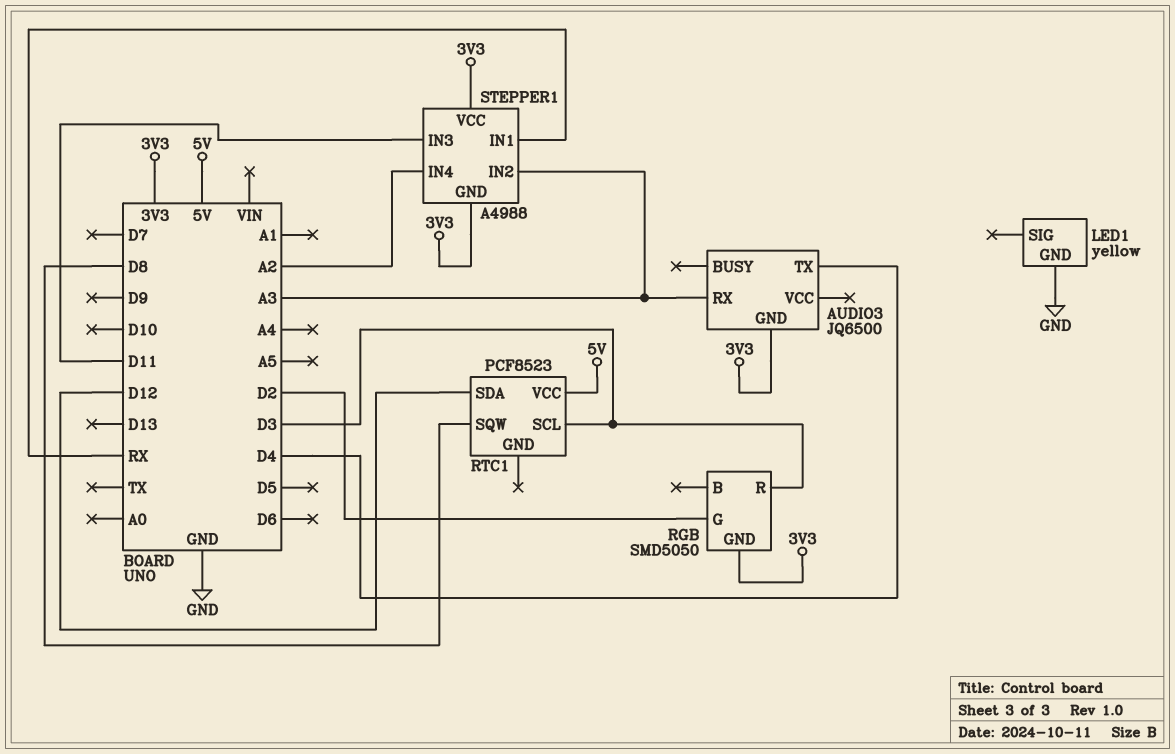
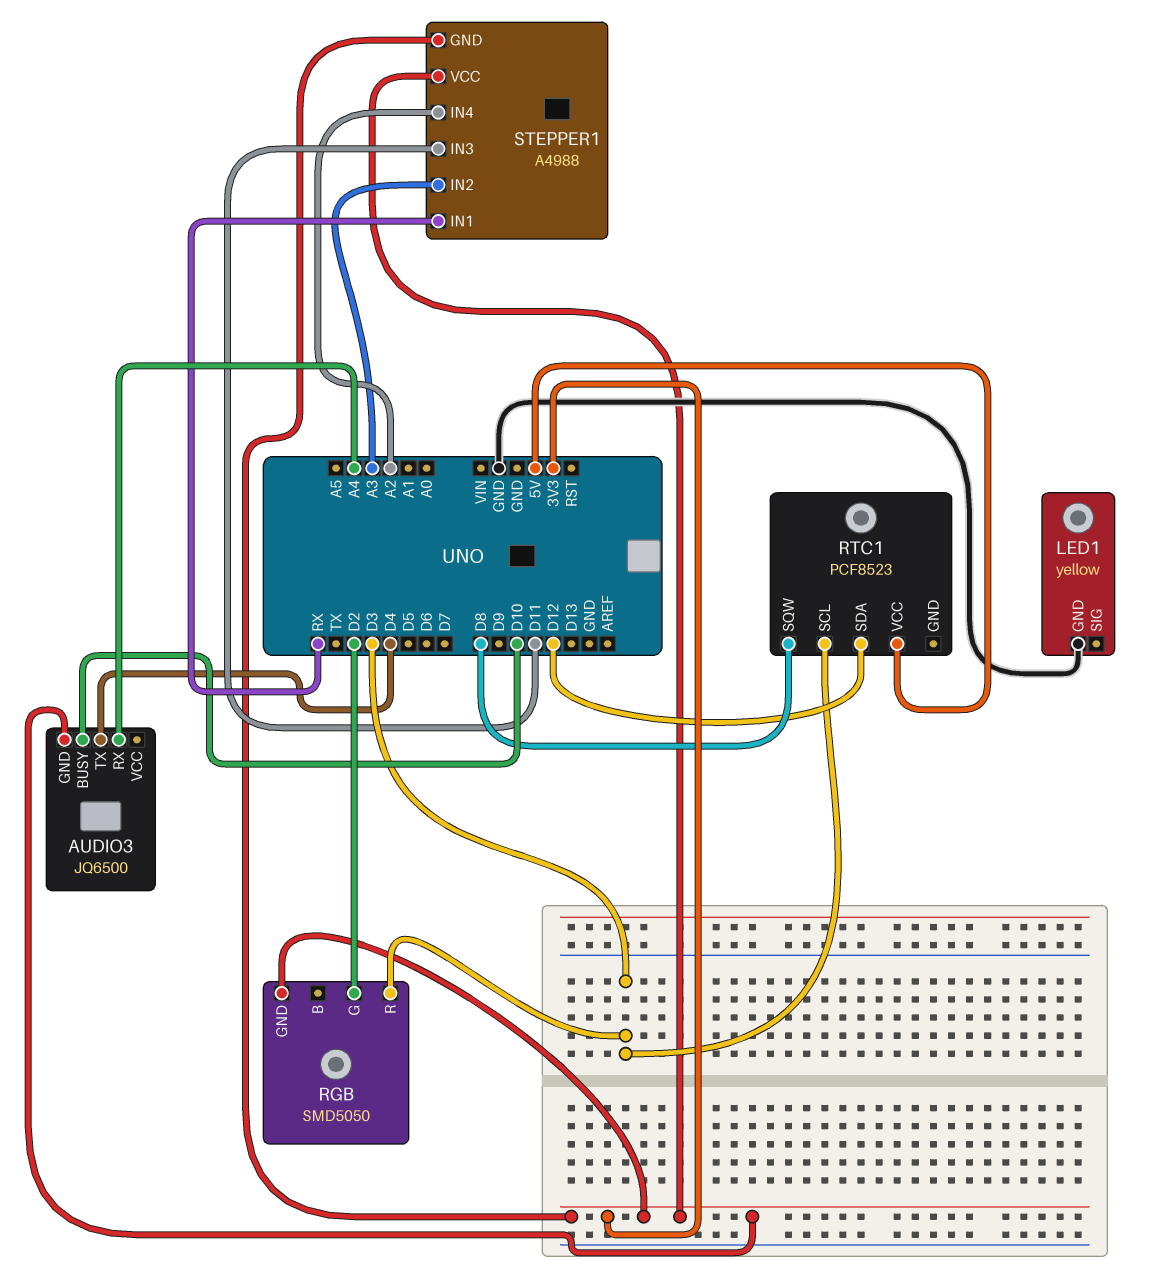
AUDIO3 pin BUSY: none -> D10
AUDIO3 pin RX: A3 -> A4

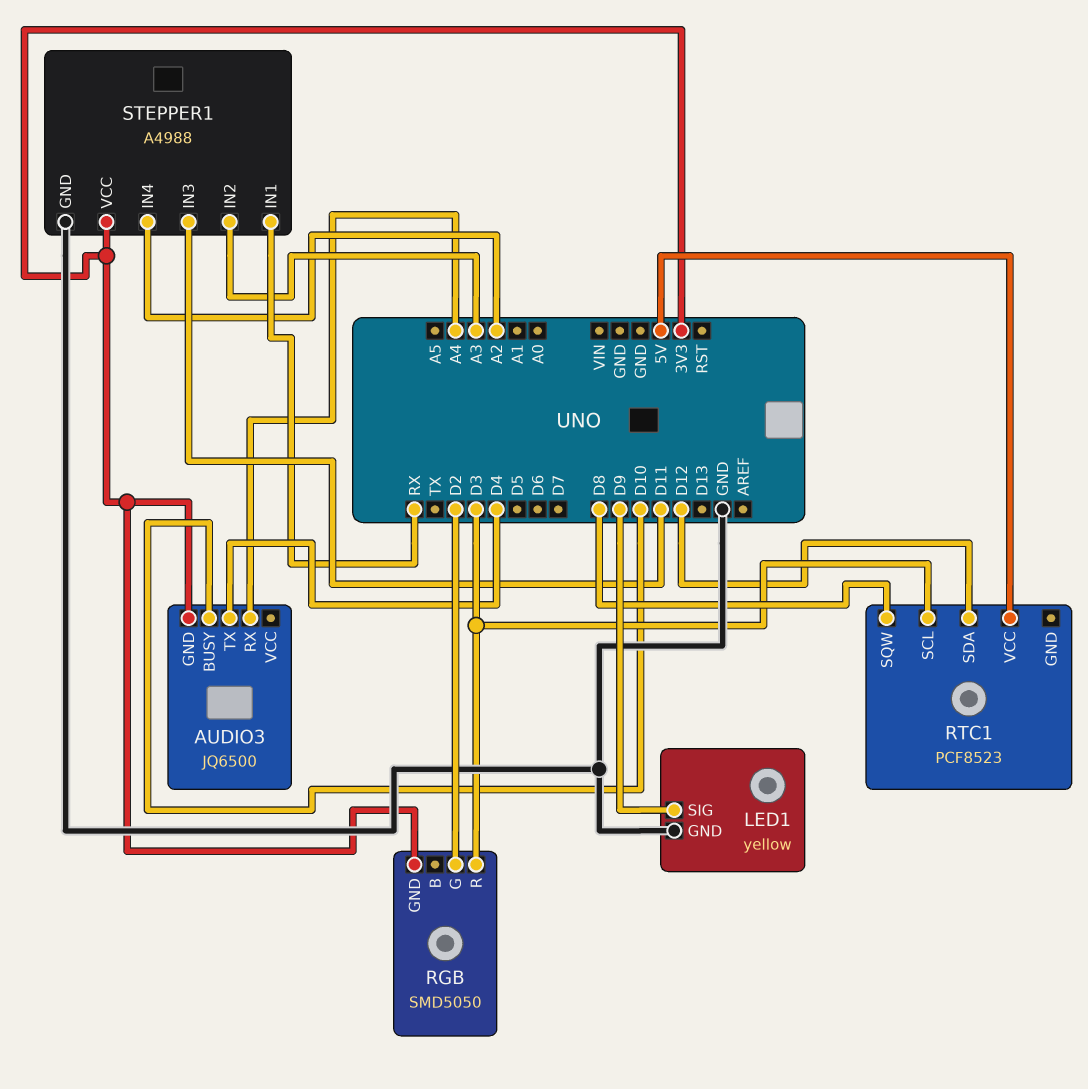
LED1 pin SIG: none -> D9
STEPPER1 pin GND: 3V3 -> GND

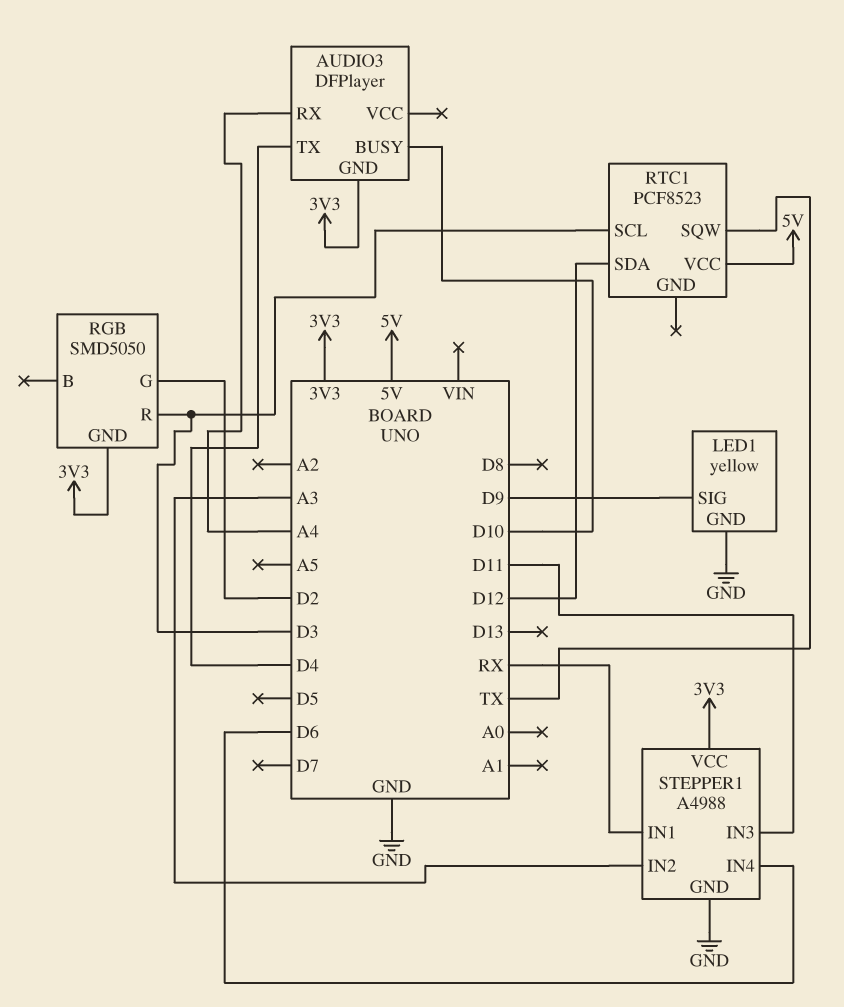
AUDIO3: JQ6500 -> DFPlayer
RTC1 pin SQW: D8 -> TX
STEPPER1 pin IN4: A2 -> D6

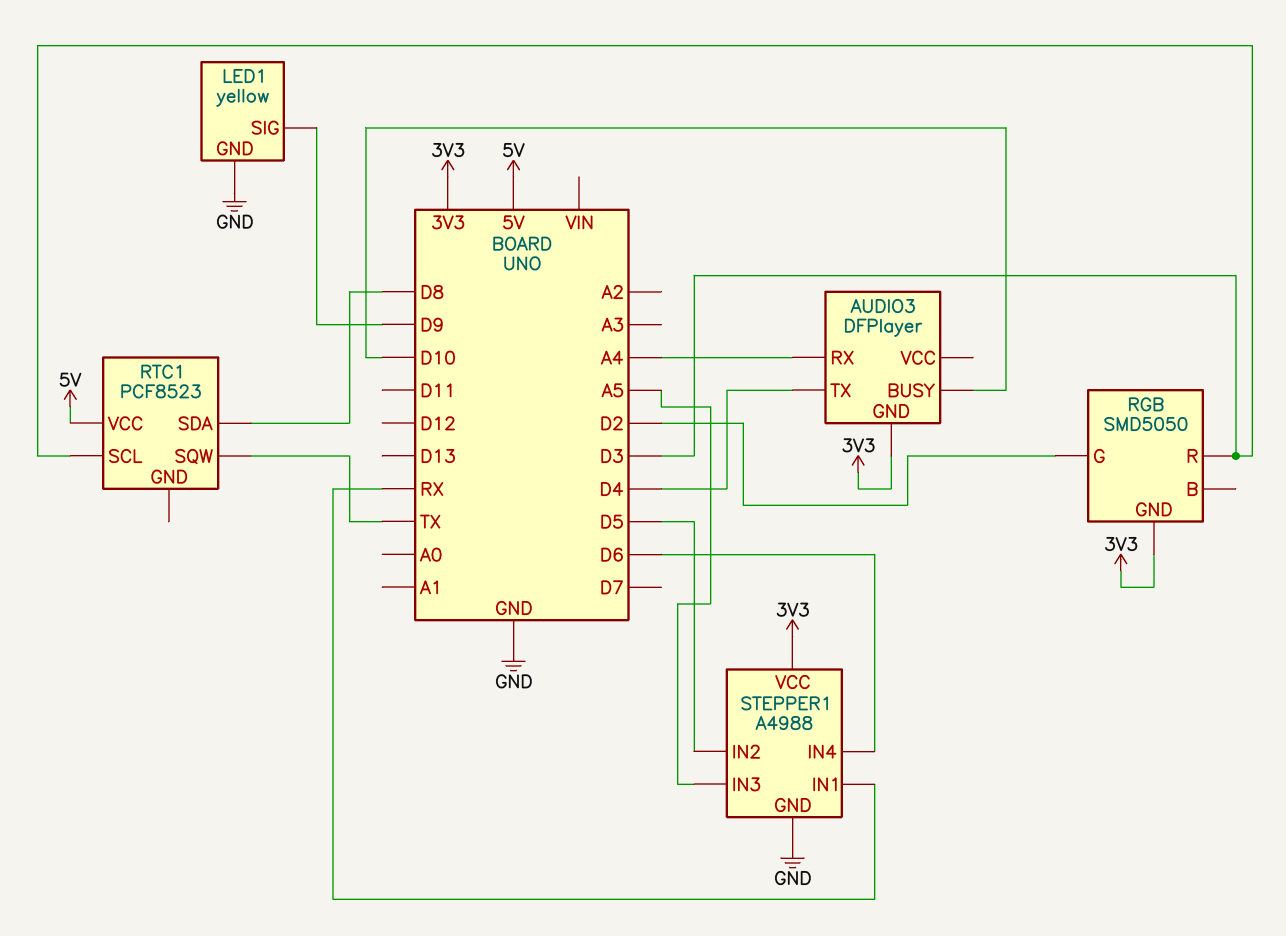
RTC1 pin SDA: D12 -> D8
STEPPER1 pin IN2: A3 -> D5
STEPPER1 pin IN3: D11 -> A5

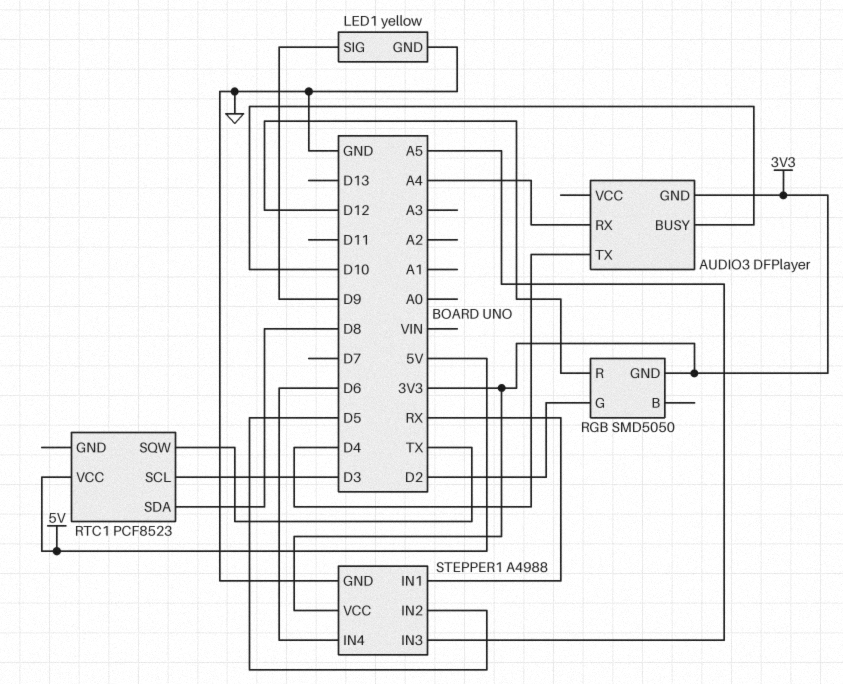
RGB pin R: D3 -> D12

